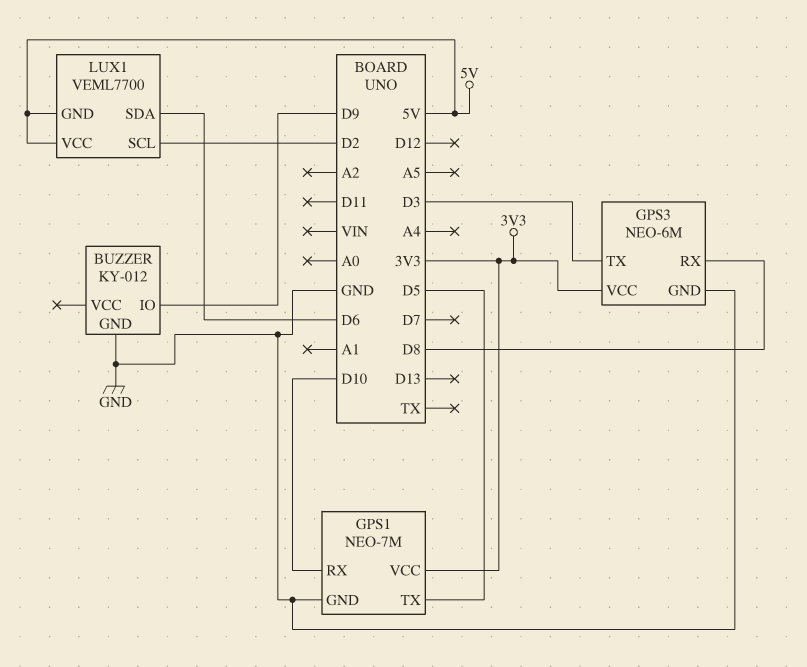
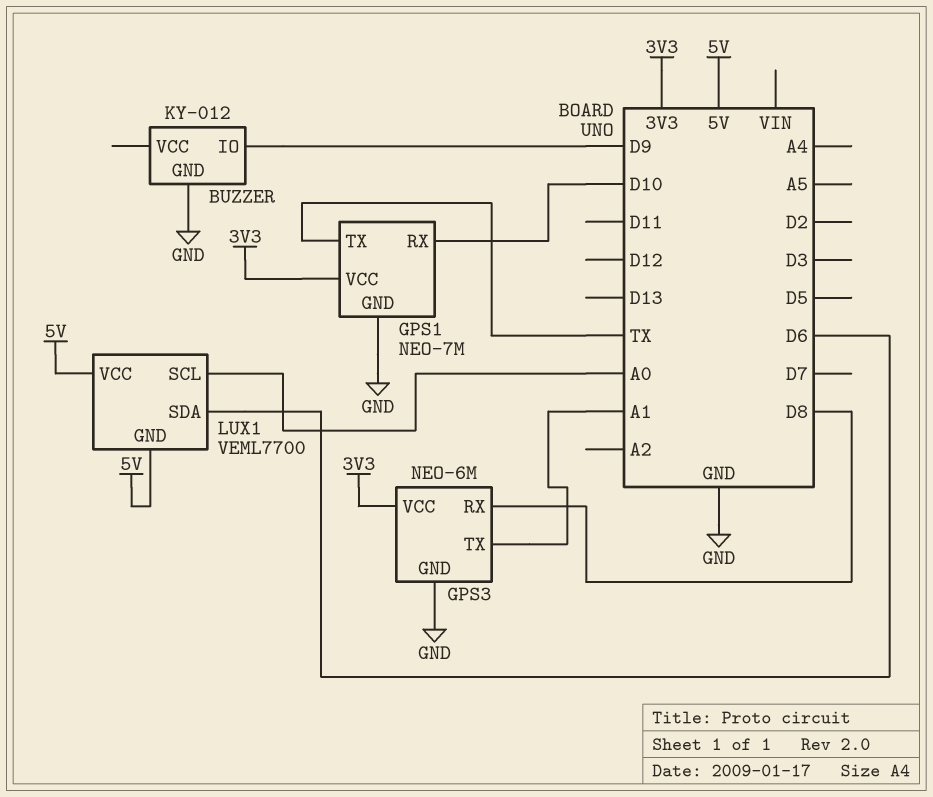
GPS1 pin TX: D5 -> TX
GPS3 pin TX: D3 -> A1
LUX1 pin SCL: D2 -> A0

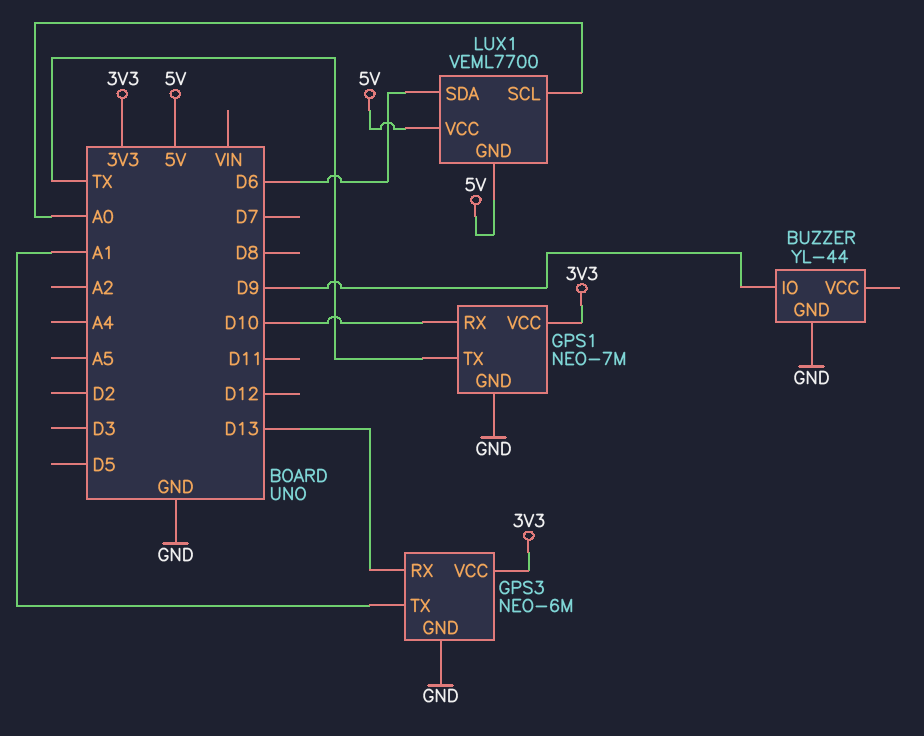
BUZZER: KY-012 -> YL-44
GPS3 pin RX: D8 -> D13

